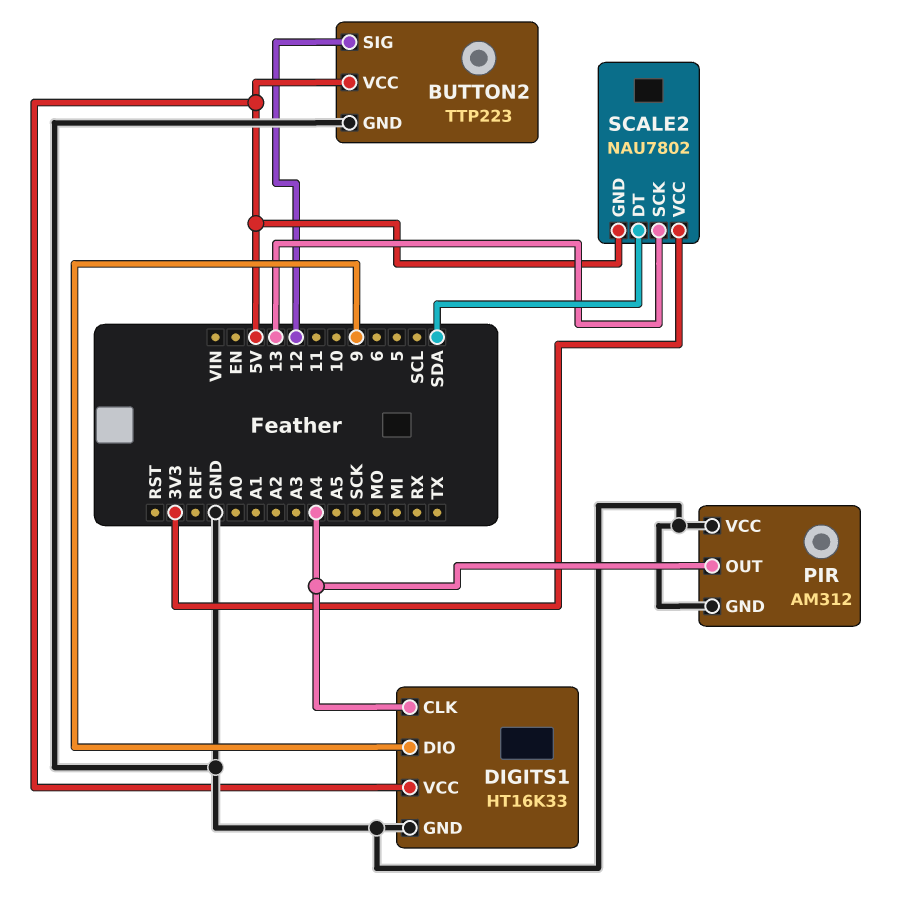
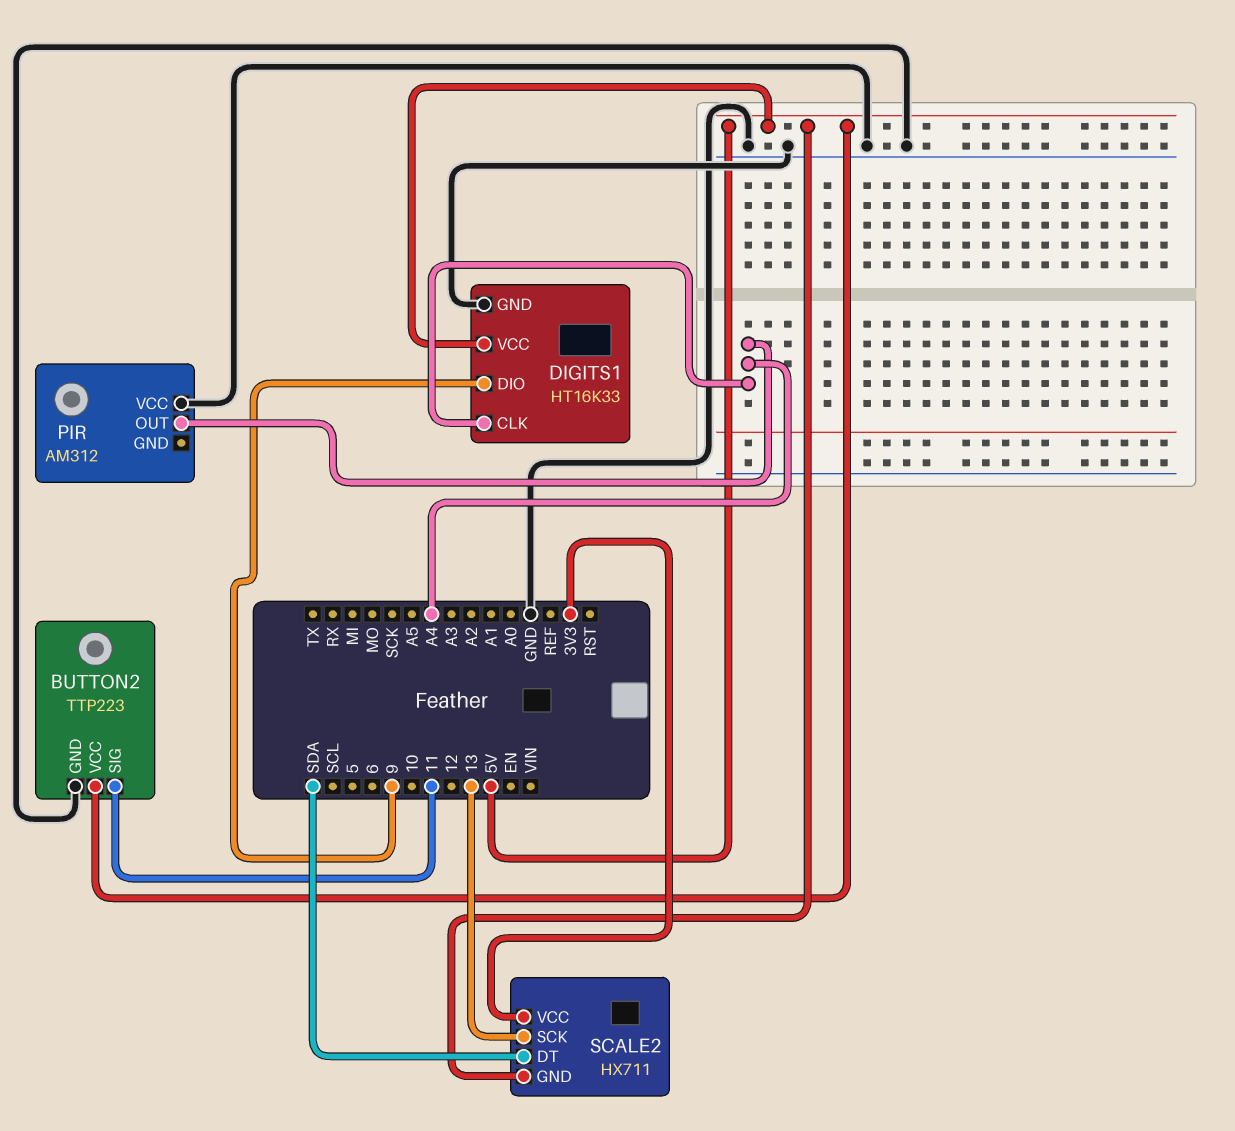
BUTTON2 pin SIG: 12 -> 11
PIR pin GND: GND -> none
SCALE2: NAU7802 -> HX711

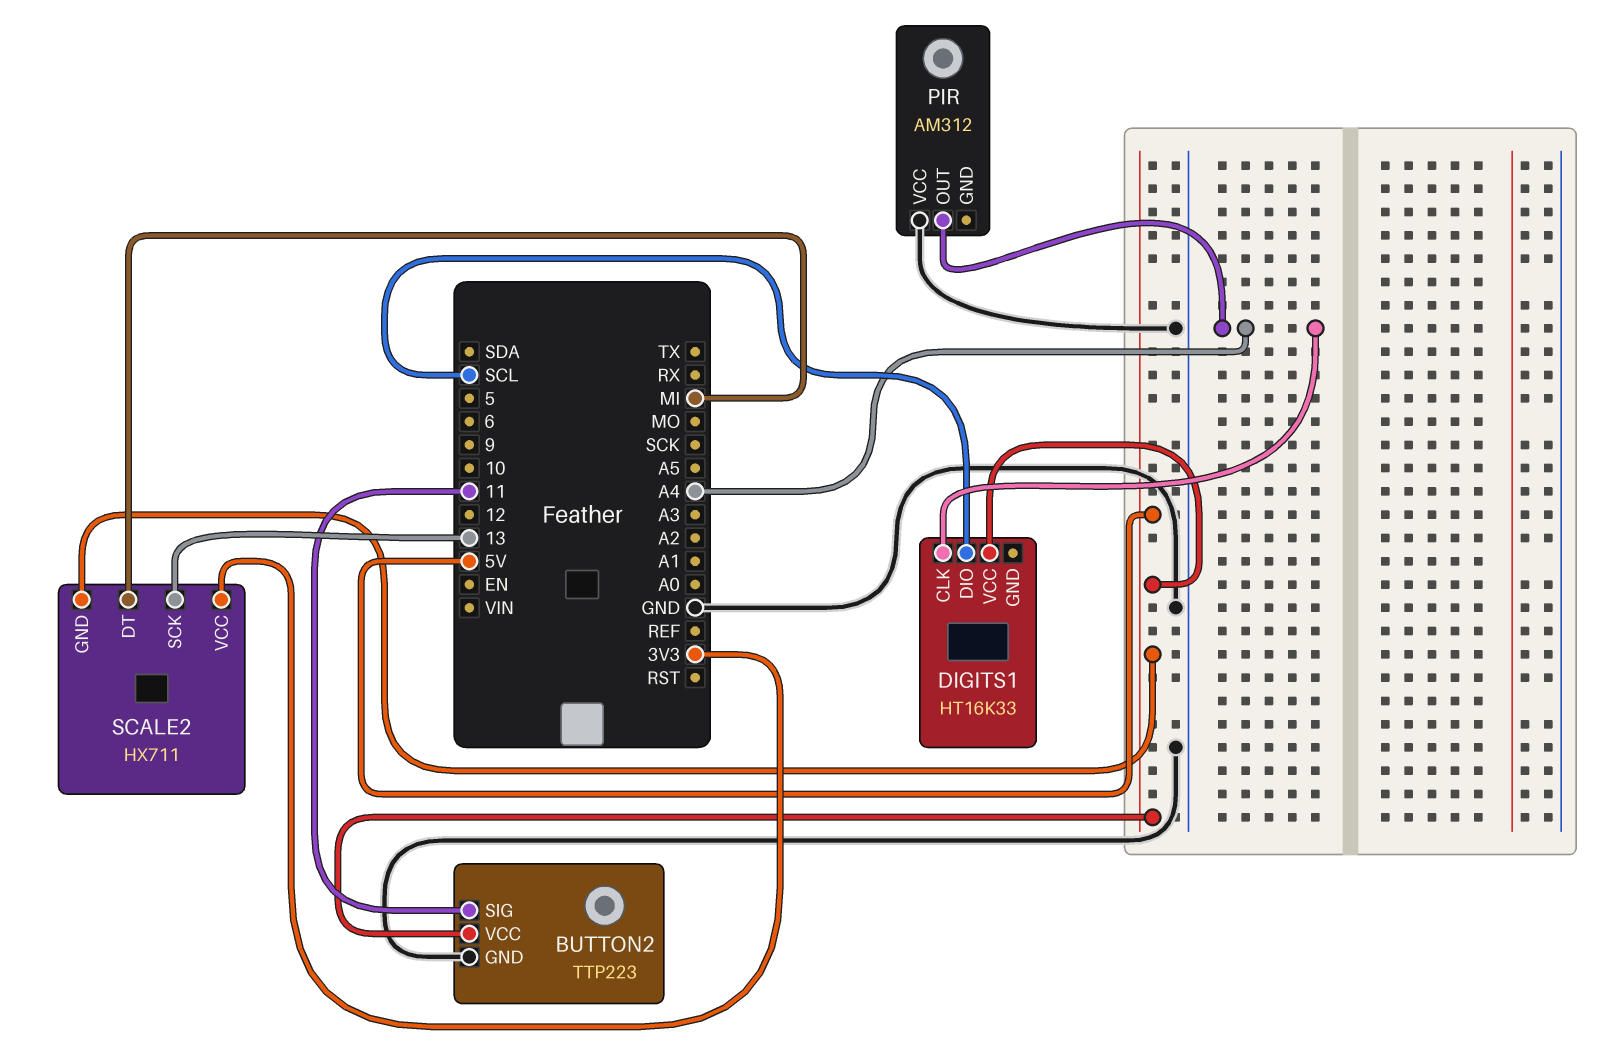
DIGITS1 pin DIO: 9 -> SCL
DIGITS1 pin GND: GND -> none
SCALE2 pin DT: SDA -> MI

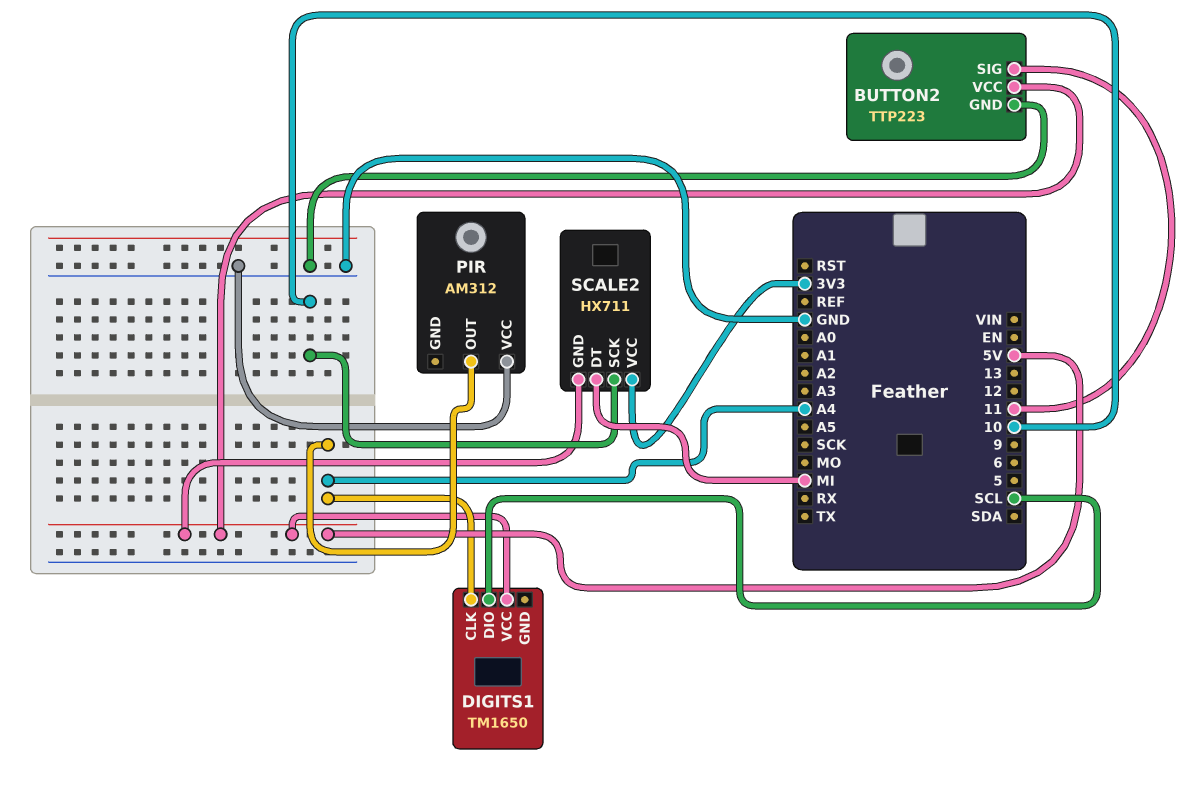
DIGITS1: HT16K33 -> TM1650
SCALE2 pin SCK: 13 -> 10

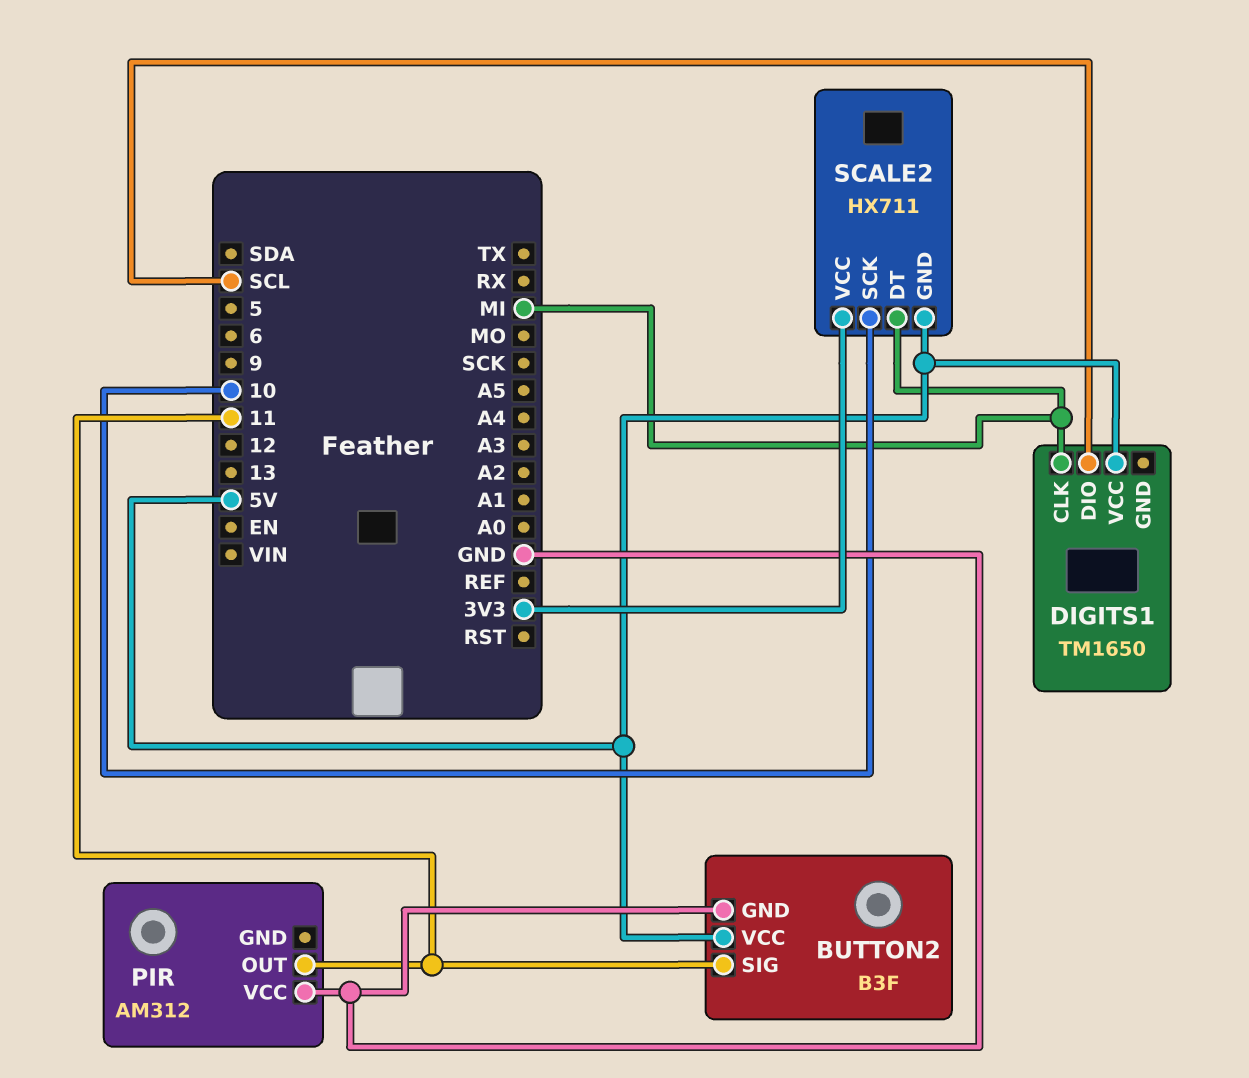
BUTTON2: TTP223 -> B3F
DIGITS1 pin CLK: A4 -> MI
PIR pin OUT: A4 -> 11

